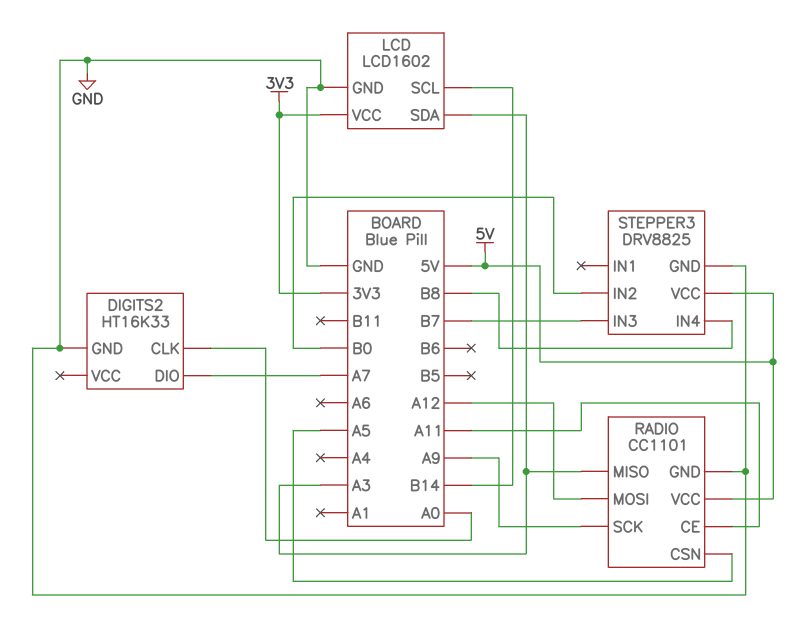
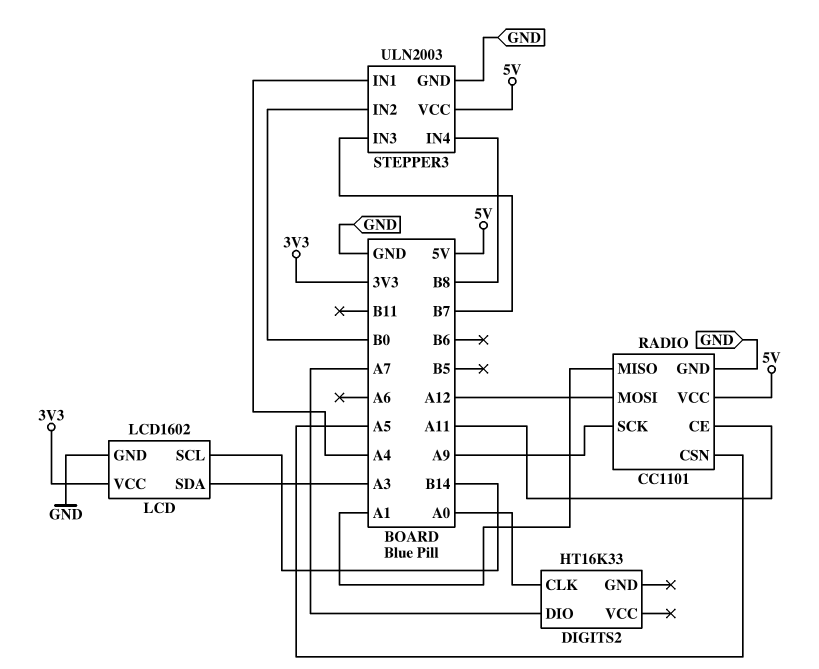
DIGITS2 pin GND: GND -> none
RADIO pin MISO: A3 -> A1
STEPPER3: DRV8825 -> ULN2003
STEPPER3 pin IN1: none -> A4

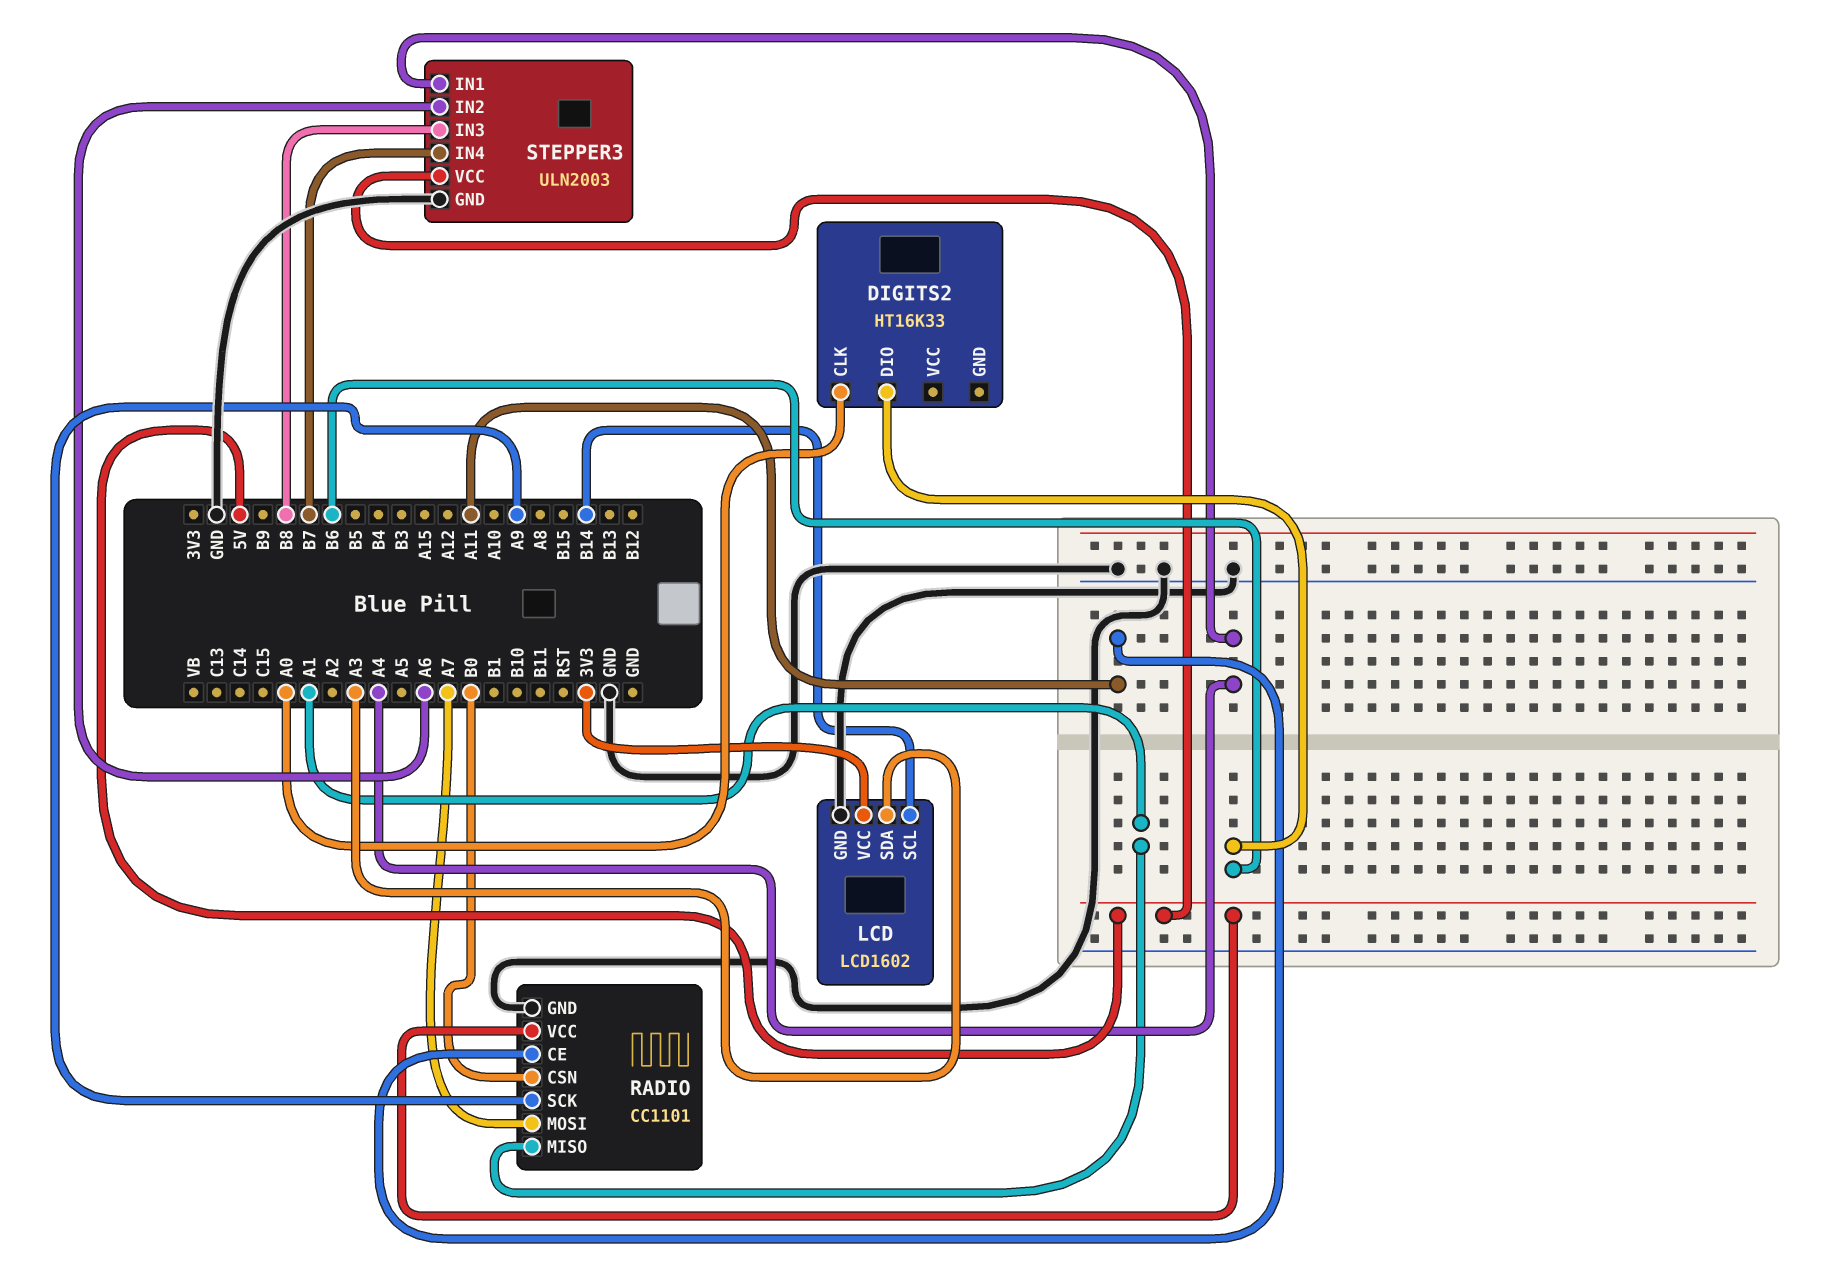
DIGITS2 pin DIO: A7 -> B6
RADIO pin CSN: A5 -> B0
RADIO pin MOSI: A12 -> A7
STEPPER3 pin IN2: B0 -> A6
STEPPER3 pin IN3: B7 -> B8
STEPPER3 pin IN4: B8 -> B7

